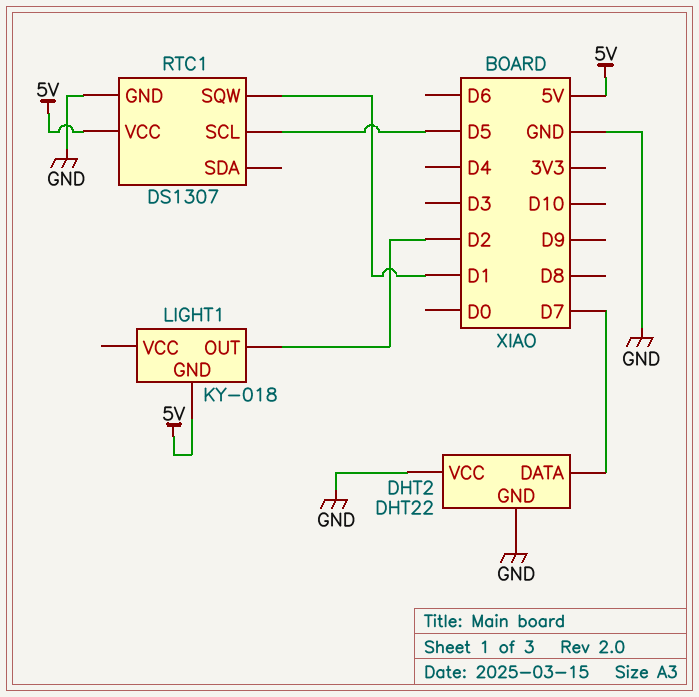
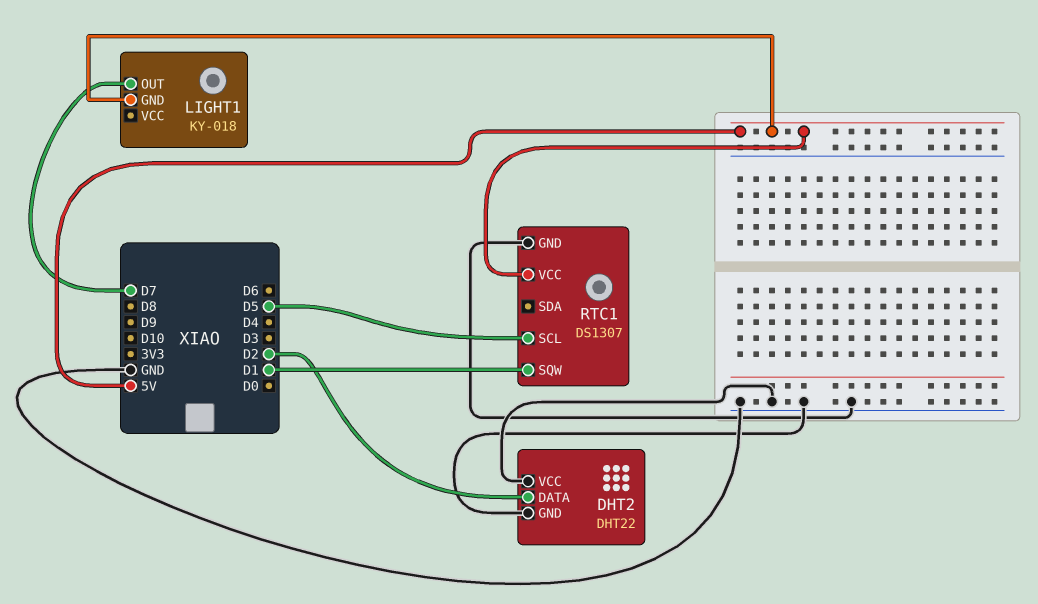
DHT2 pin DATA: D7 -> D2
LIGHT1 pin OUT: D2 -> D7

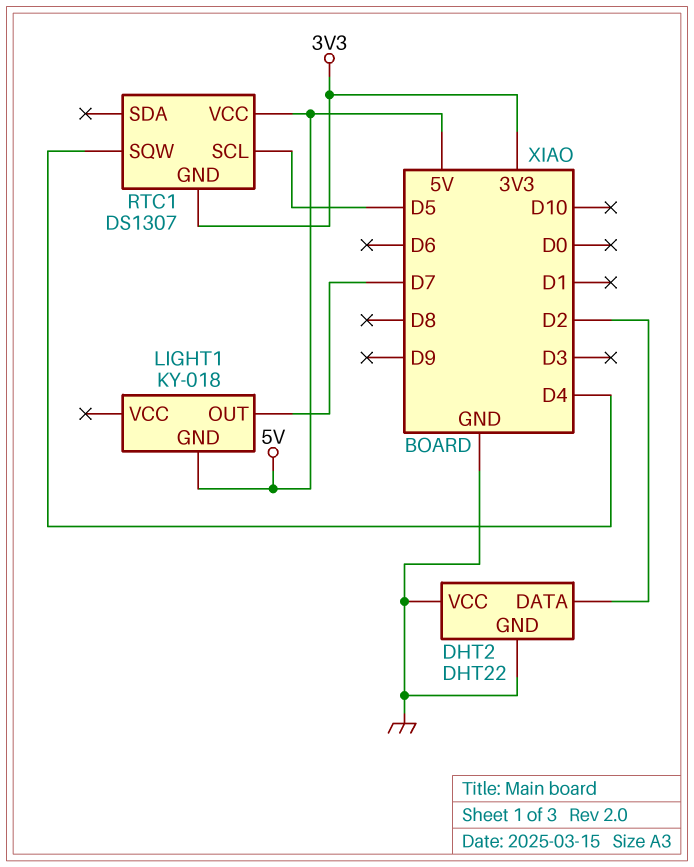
RTC1 pin GND: GND -> 3V3
RTC1 pin SQW: D1 -> D4

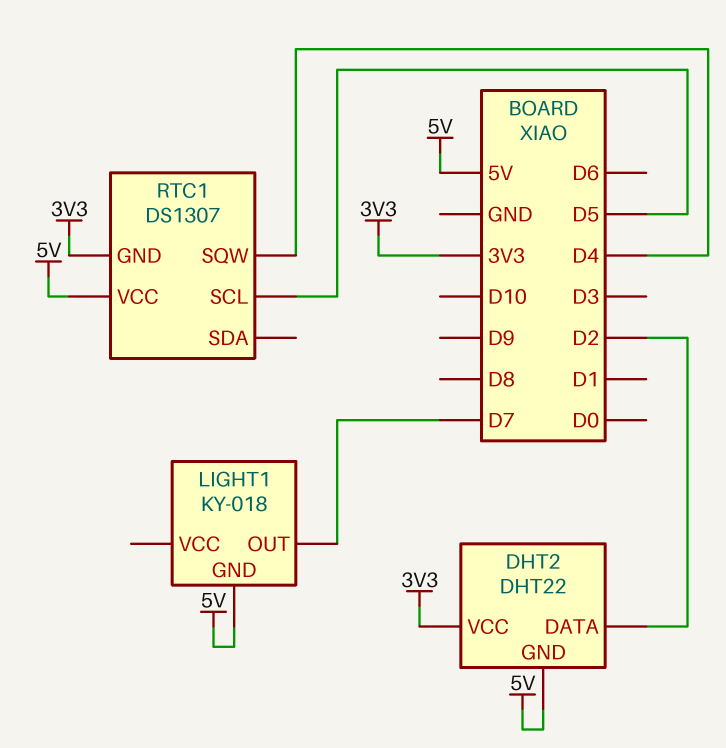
DHT2 pin GND: GND -> 5V
DHT2 pin VCC: GND -> 3V3

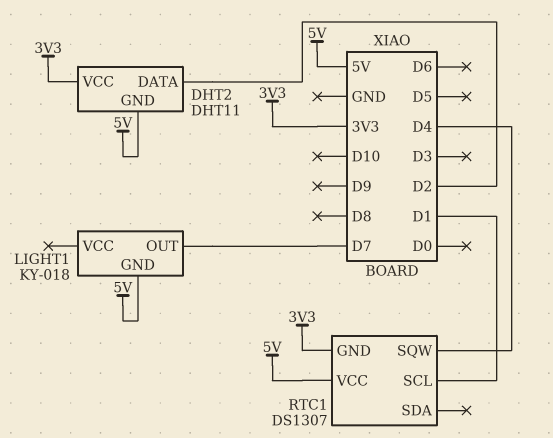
DHT2: DHT22 -> DHT11
RTC1 pin SCL: D5 -> D1

